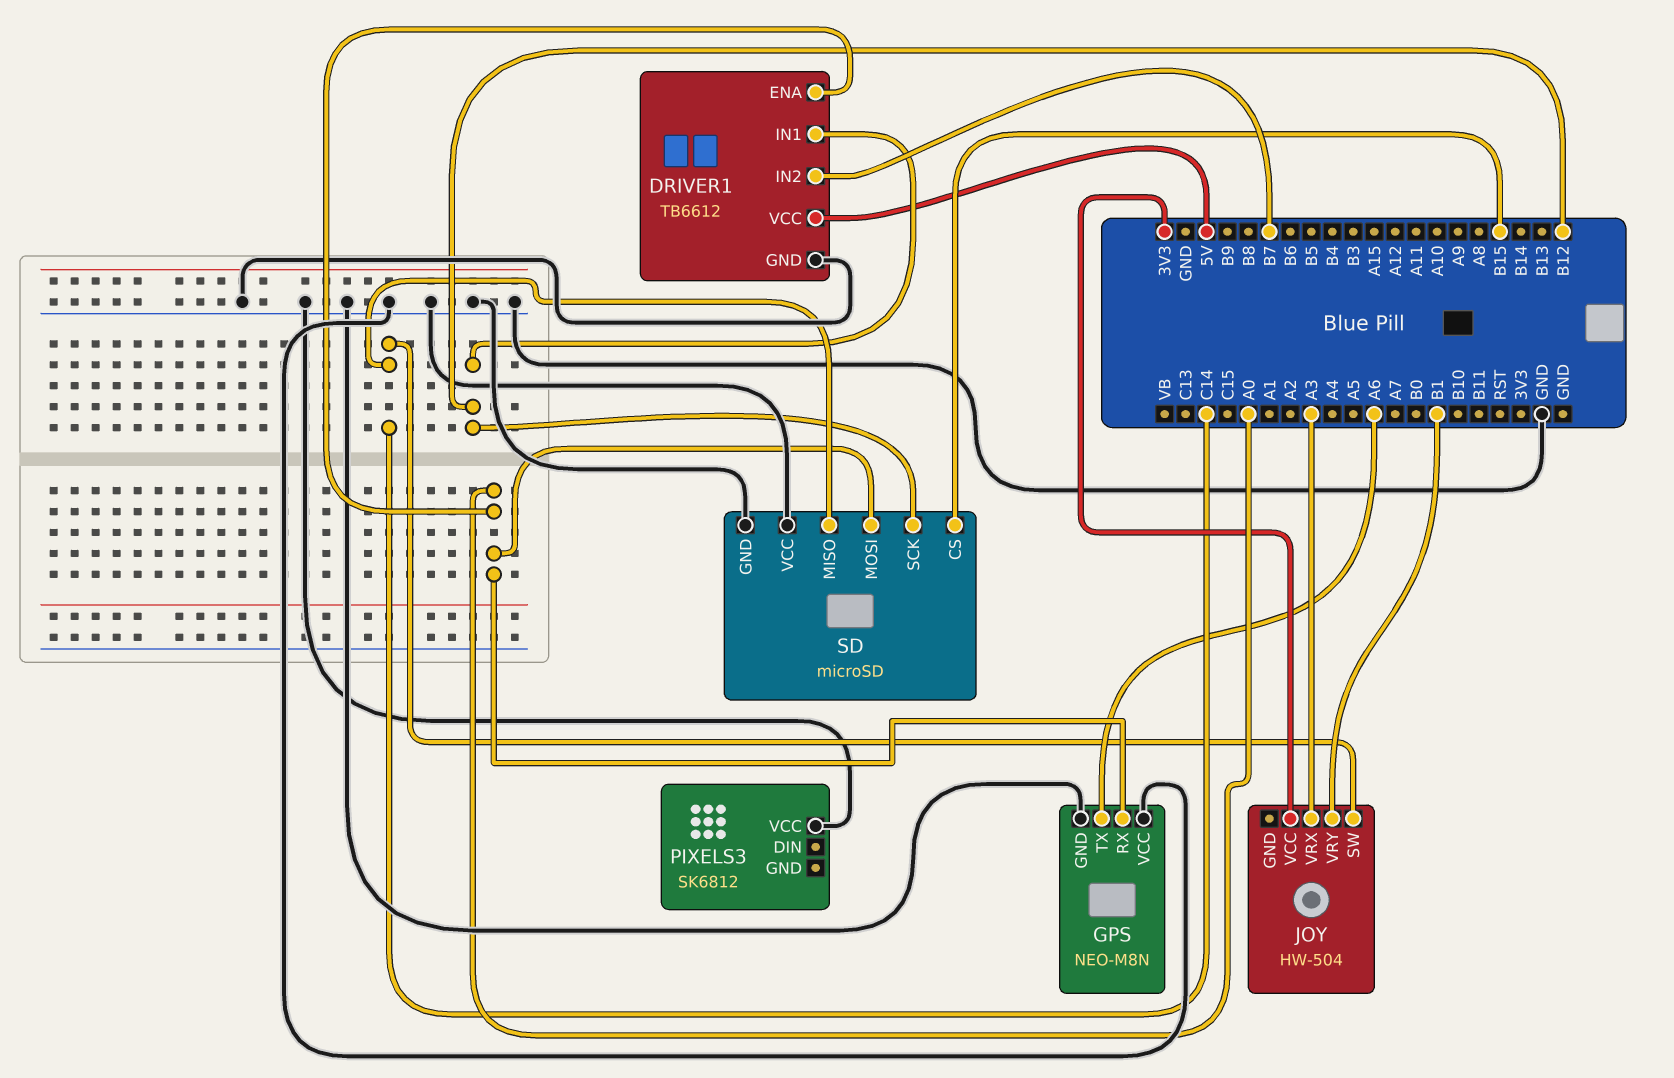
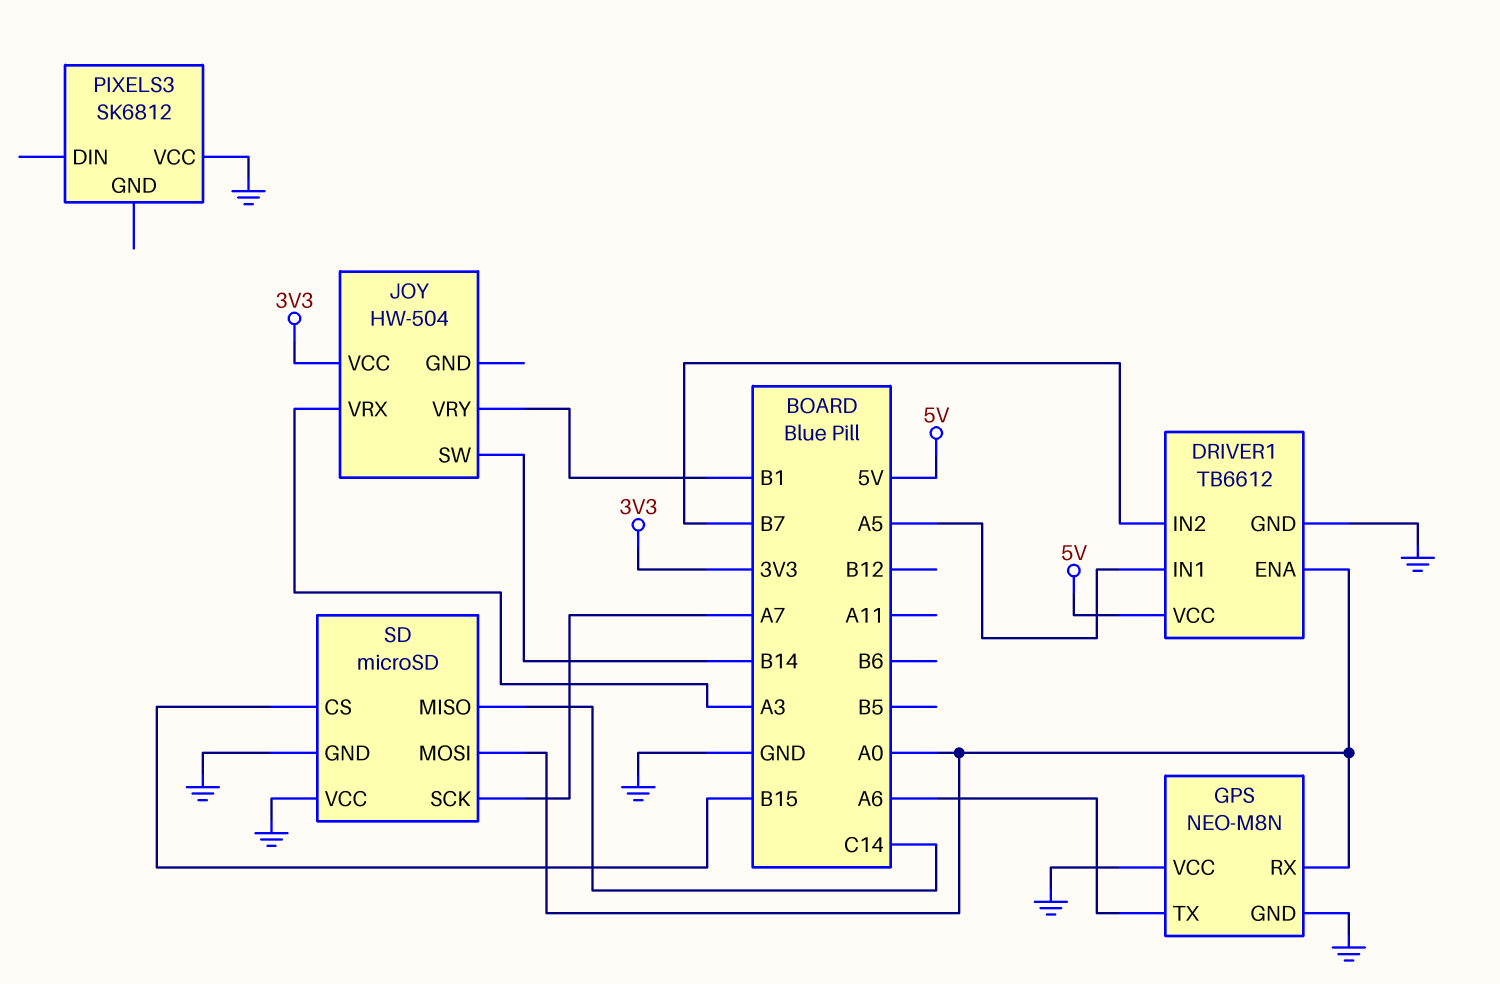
DRIVER1 pin IN1: B12 -> A5
JOY pin SW: C14 -> B14
SD pin SCK: B12 -> A7

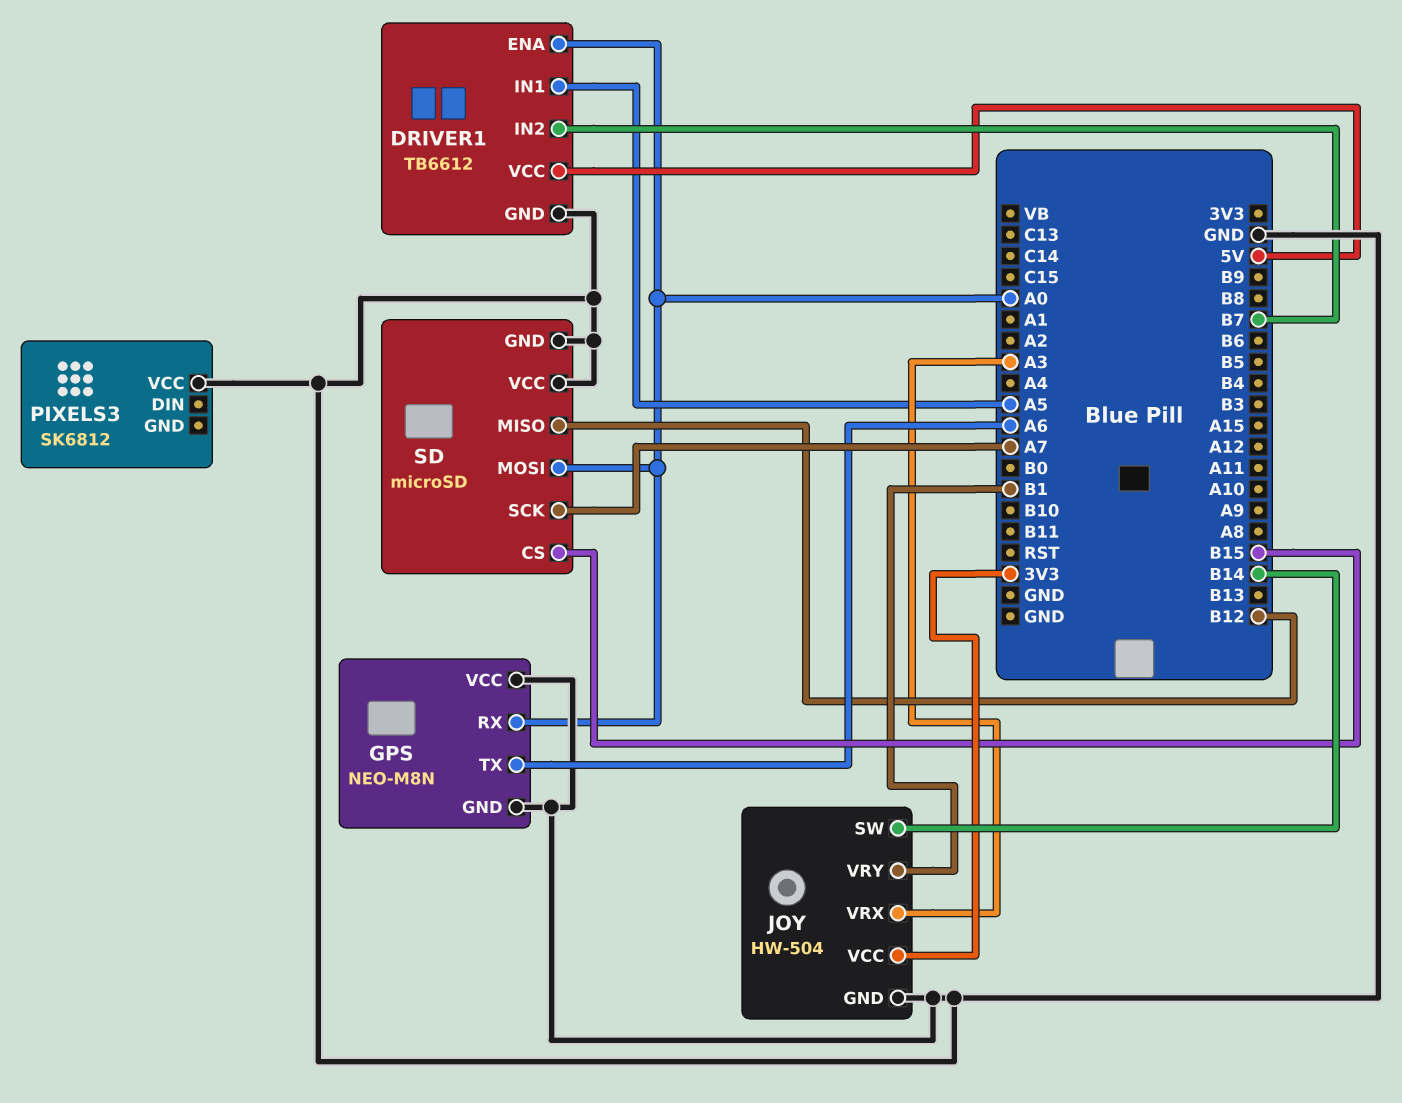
JOY pin GND: none -> GND
SD pin MISO: C14 -> B12

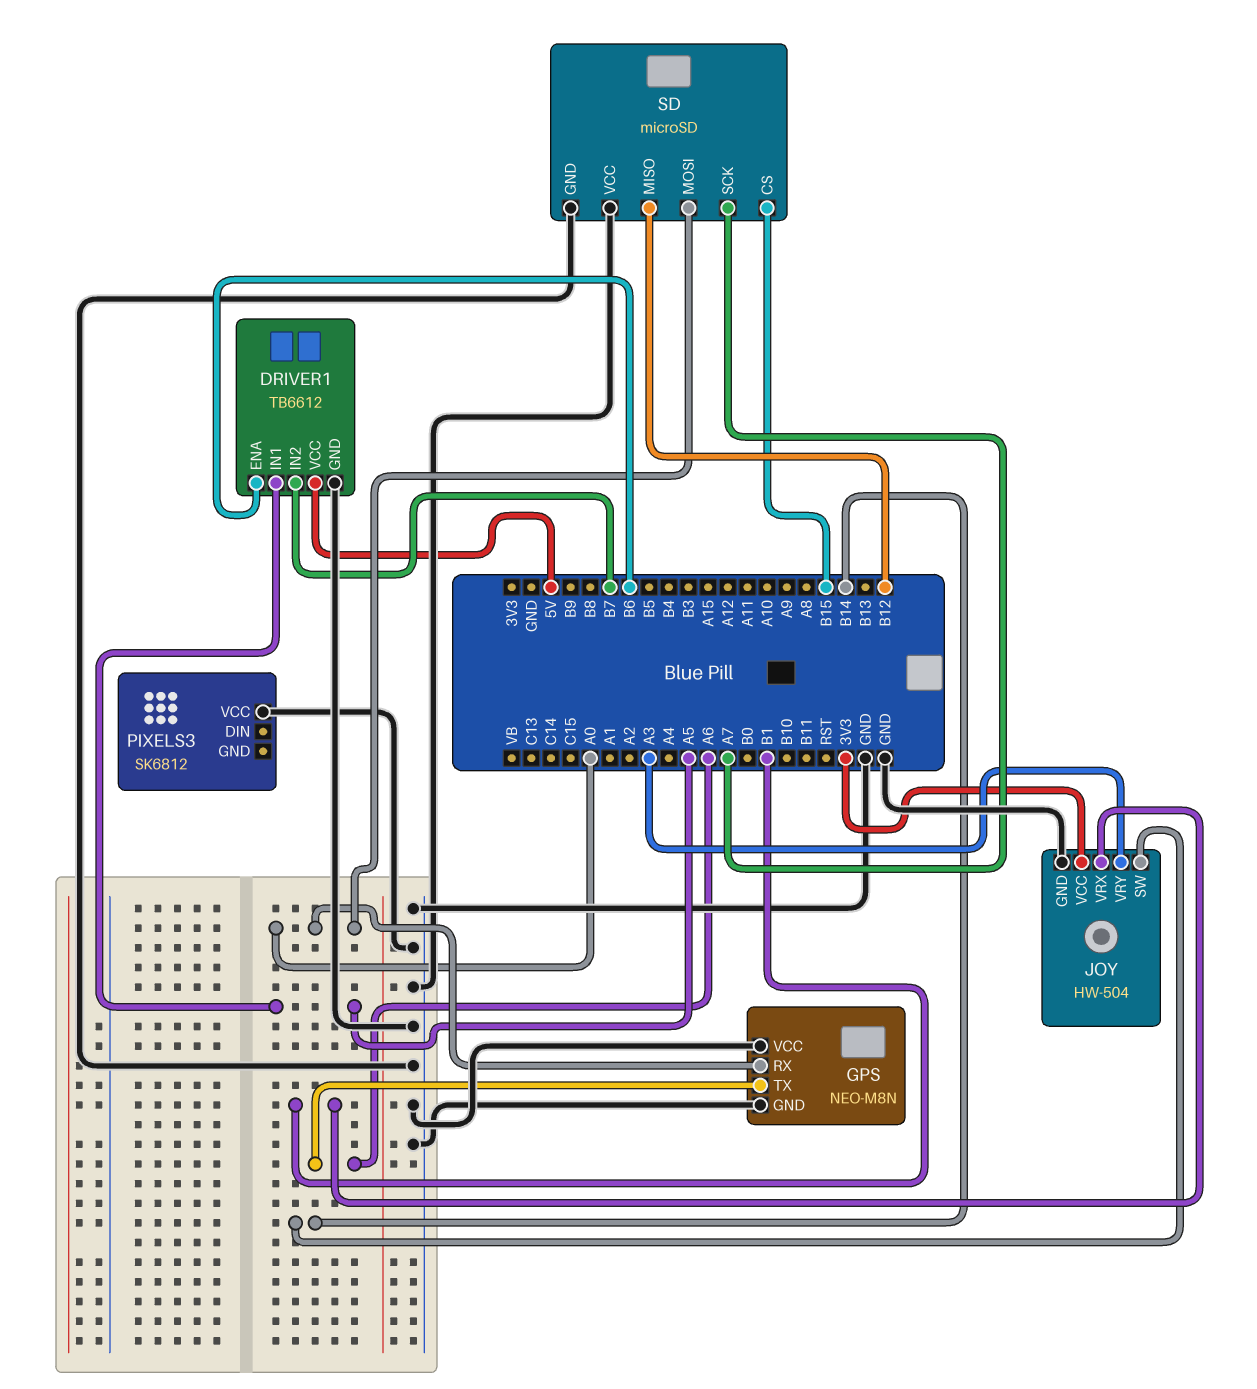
DRIVER1 pin ENA: A0 -> B6
JOY pin VRX: A3 -> B1
JOY pin VRY: B1 -> A3

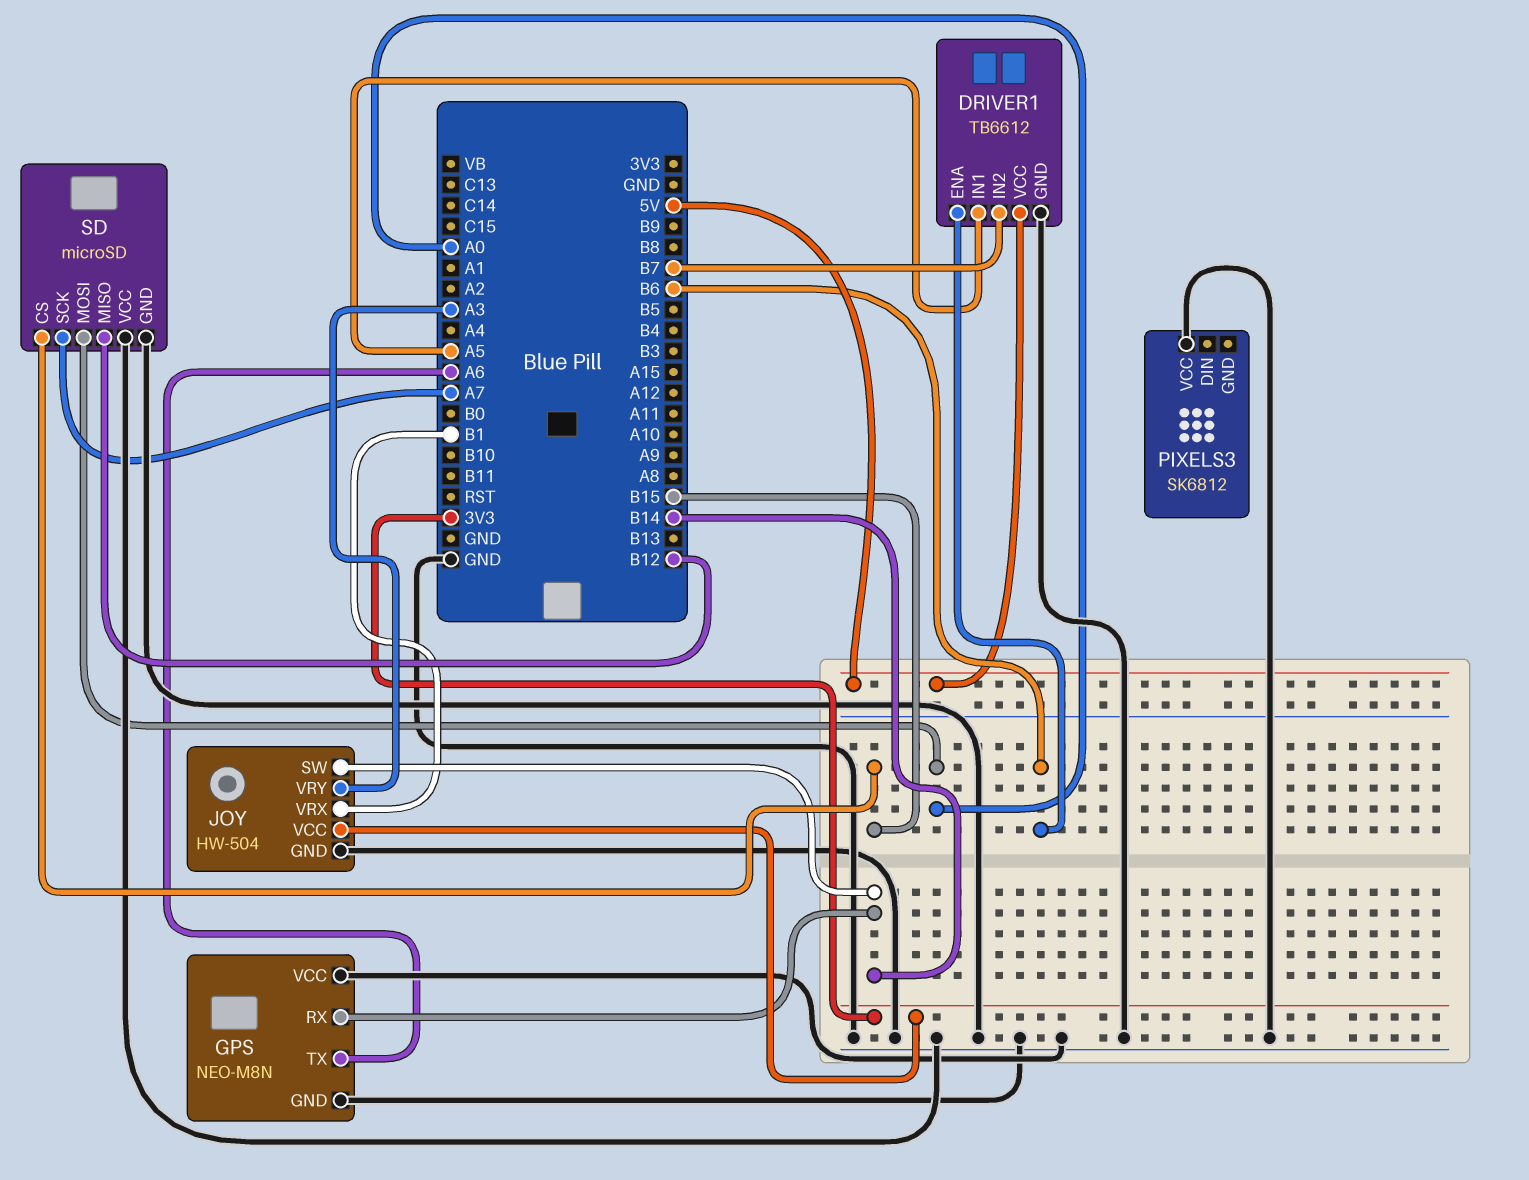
GPS pin RX: A0 -> B14

